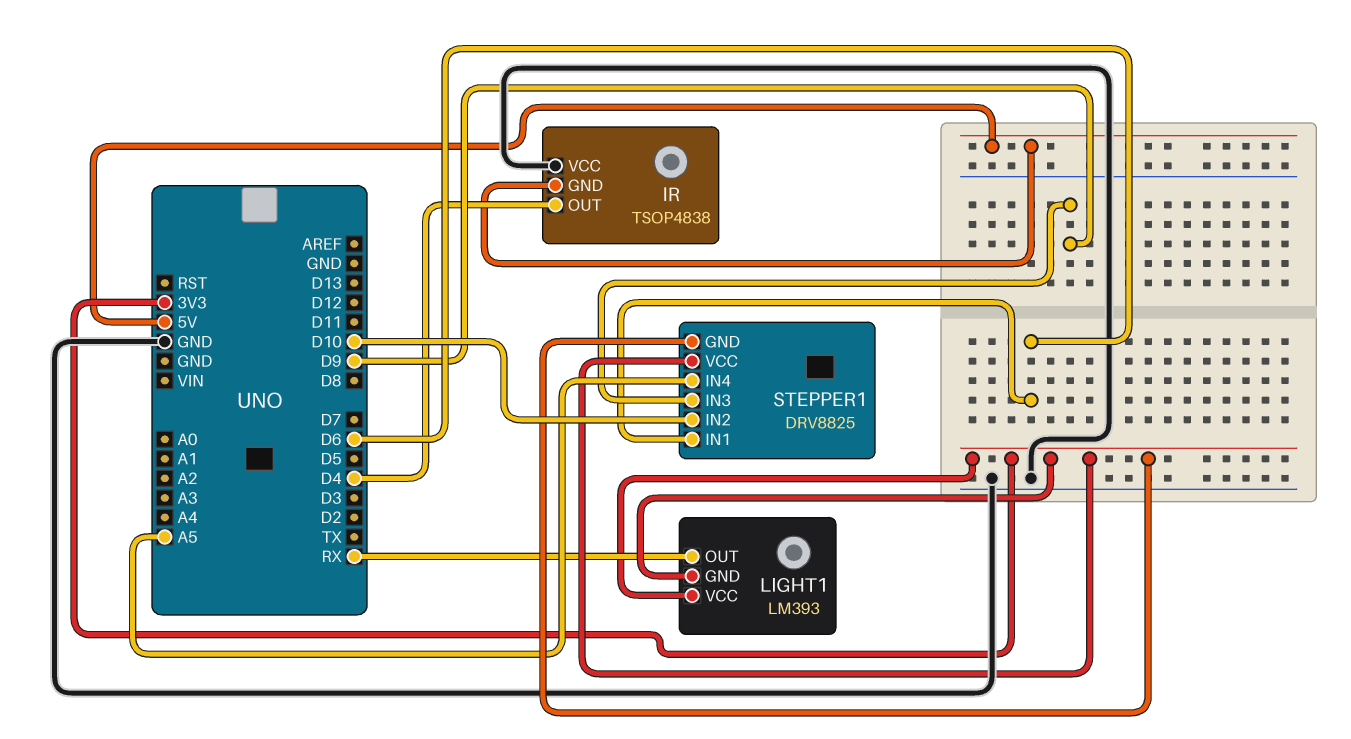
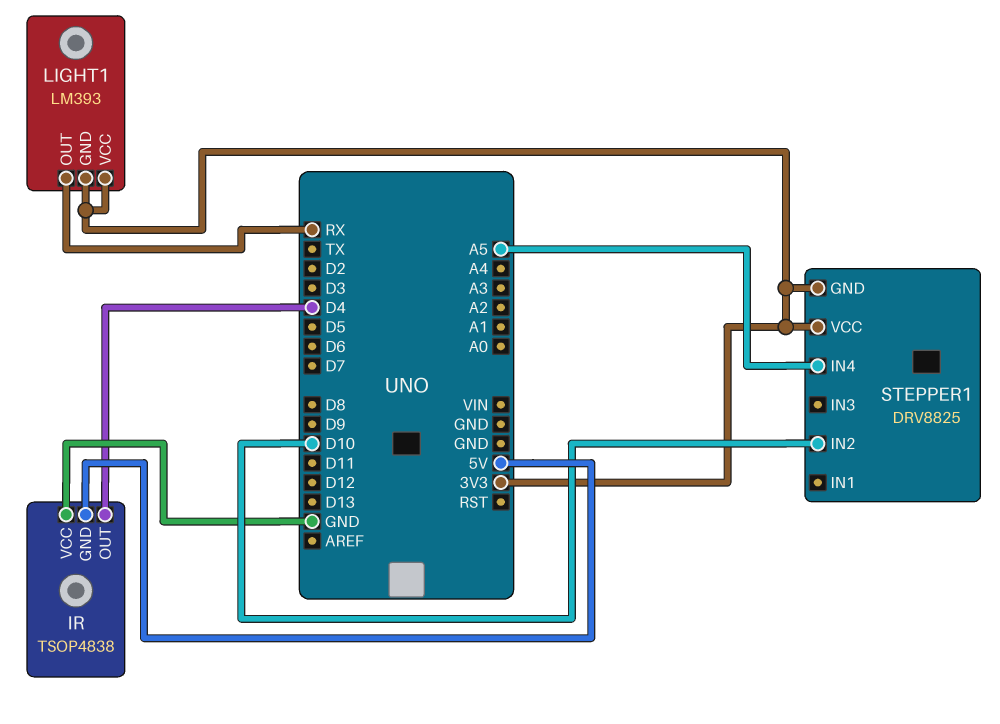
STEPPER1 pin IN1: D6 -> none
STEPPER1 pin IN3: D9 -> none

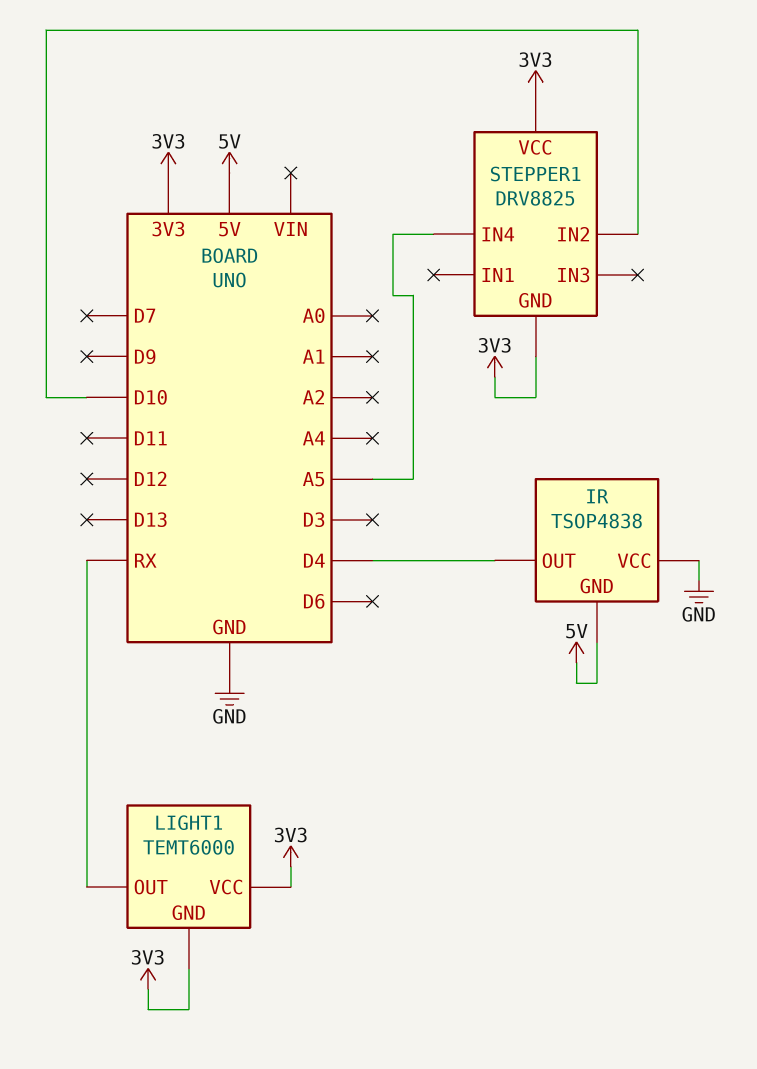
LIGHT1: LM393 -> TEMT6000

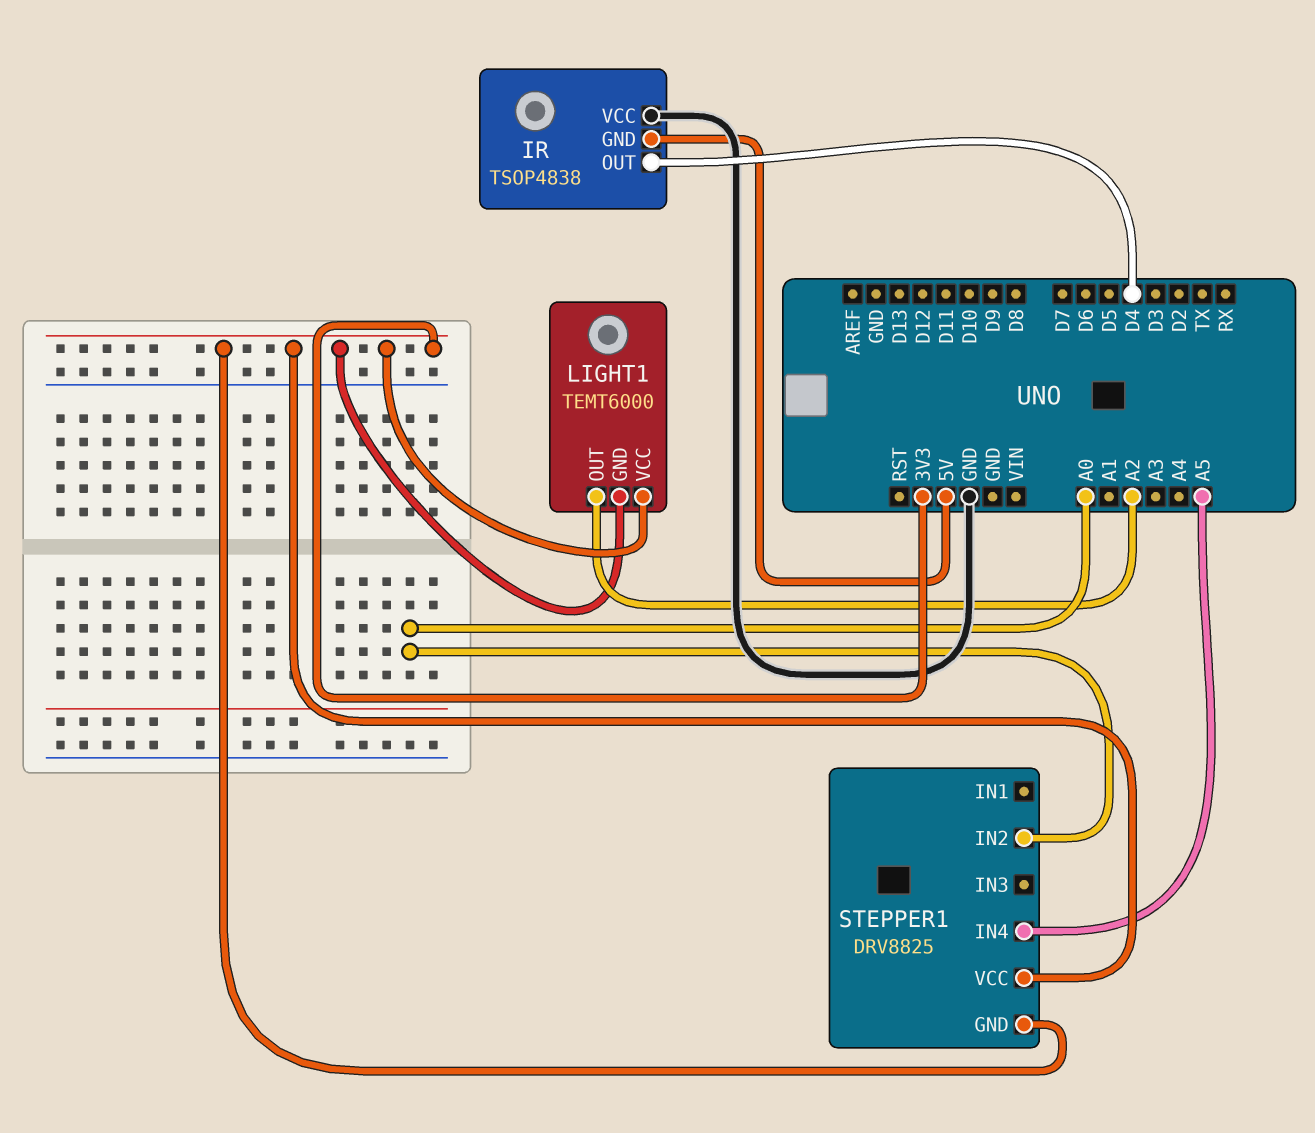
LIGHT1 pin OUT: RX -> A2
STEPPER1 pin IN2: D10 -> A0

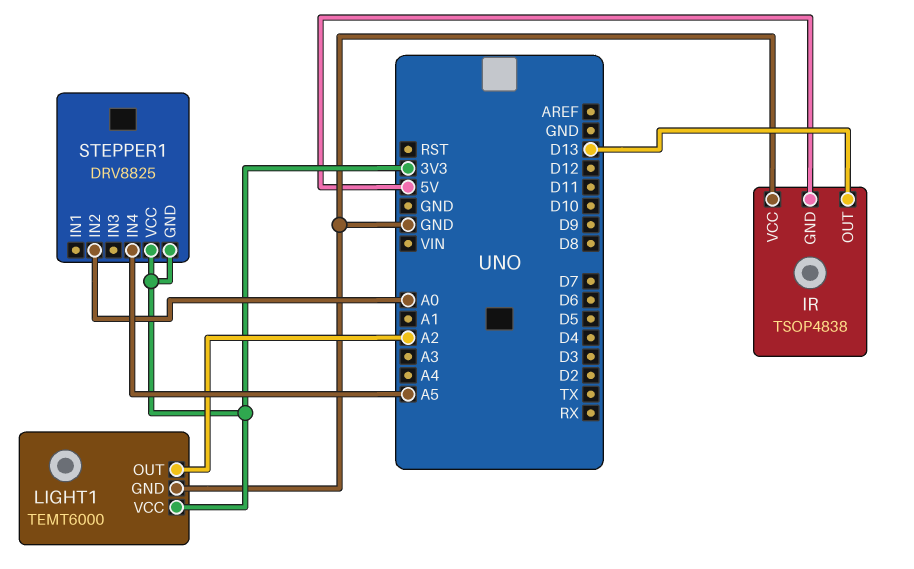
IR pin OUT: D4 -> D13
LIGHT1 pin GND: 3V3 -> GND

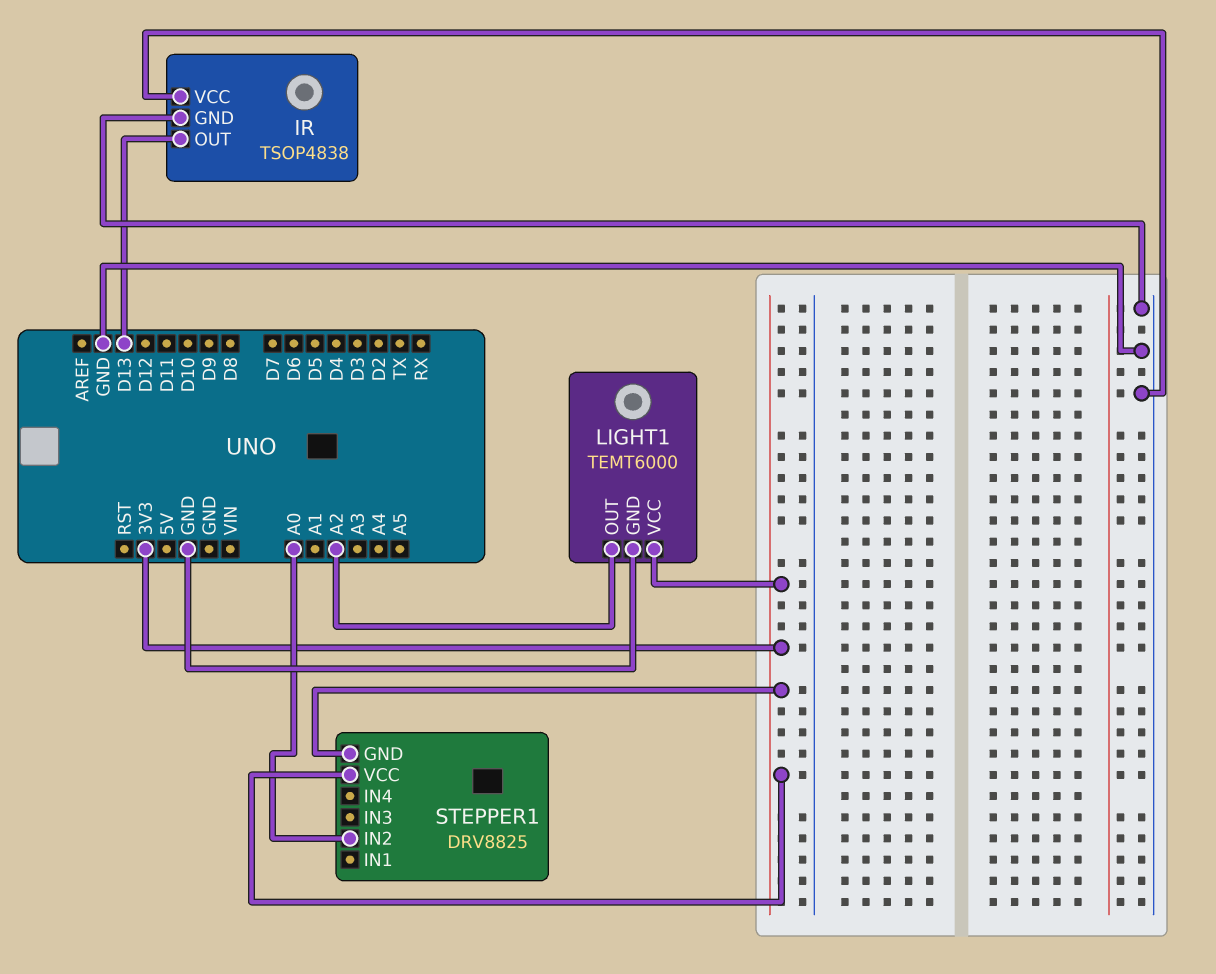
IR pin GND: 5V -> GND
STEPPER1 pin IN4: A5 -> none

